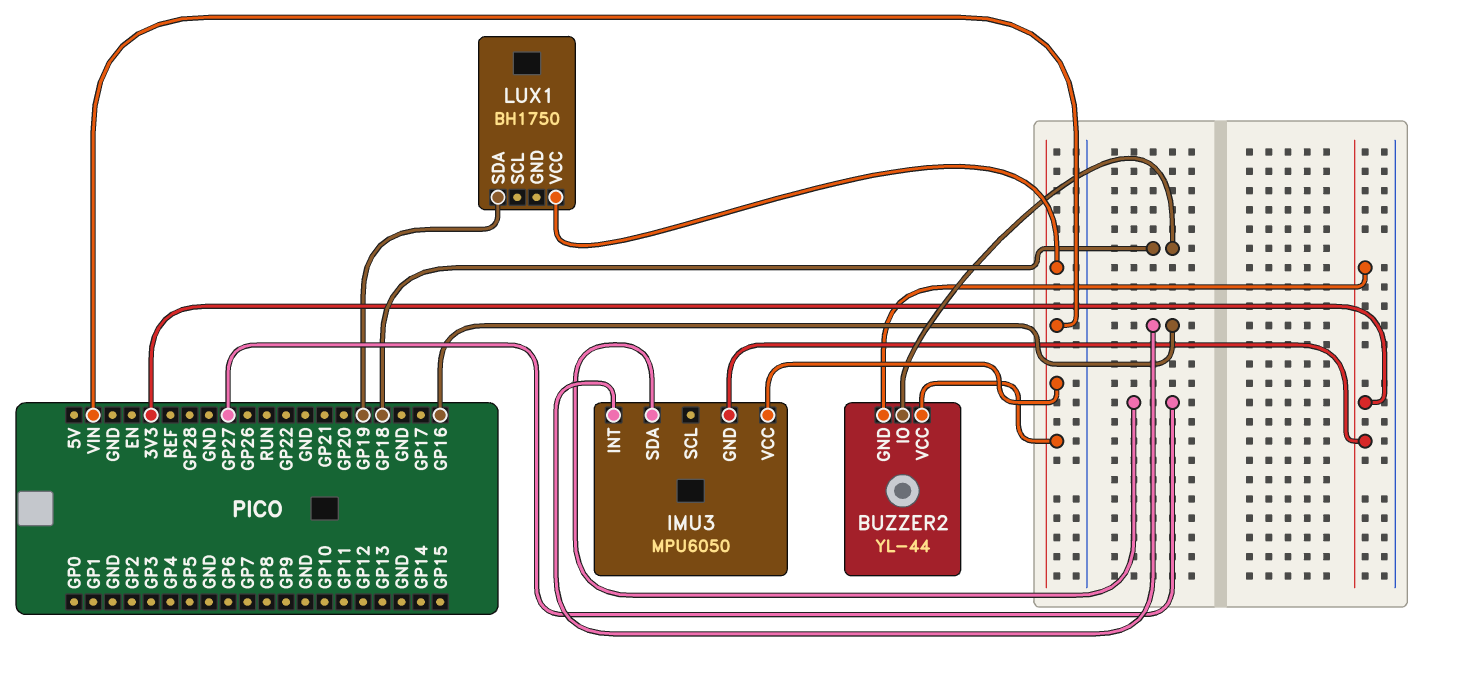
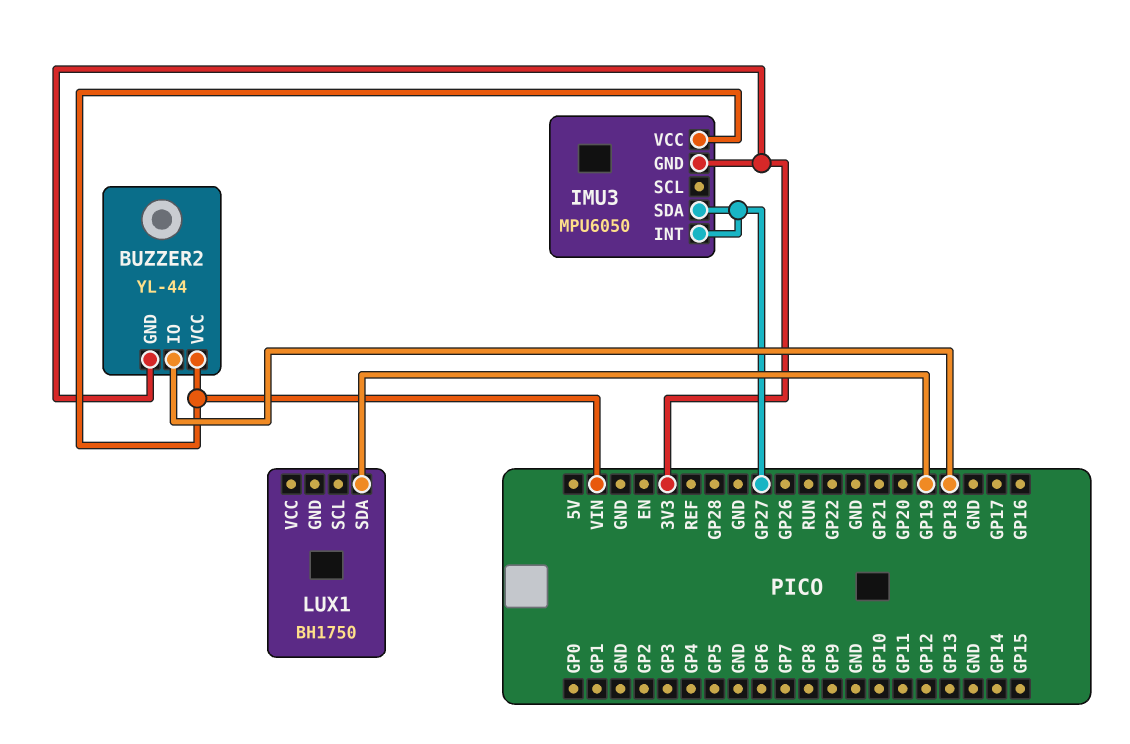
IMU3 pin INT: GP16 -> GP27
LUX1 pin VCC: VIN -> none

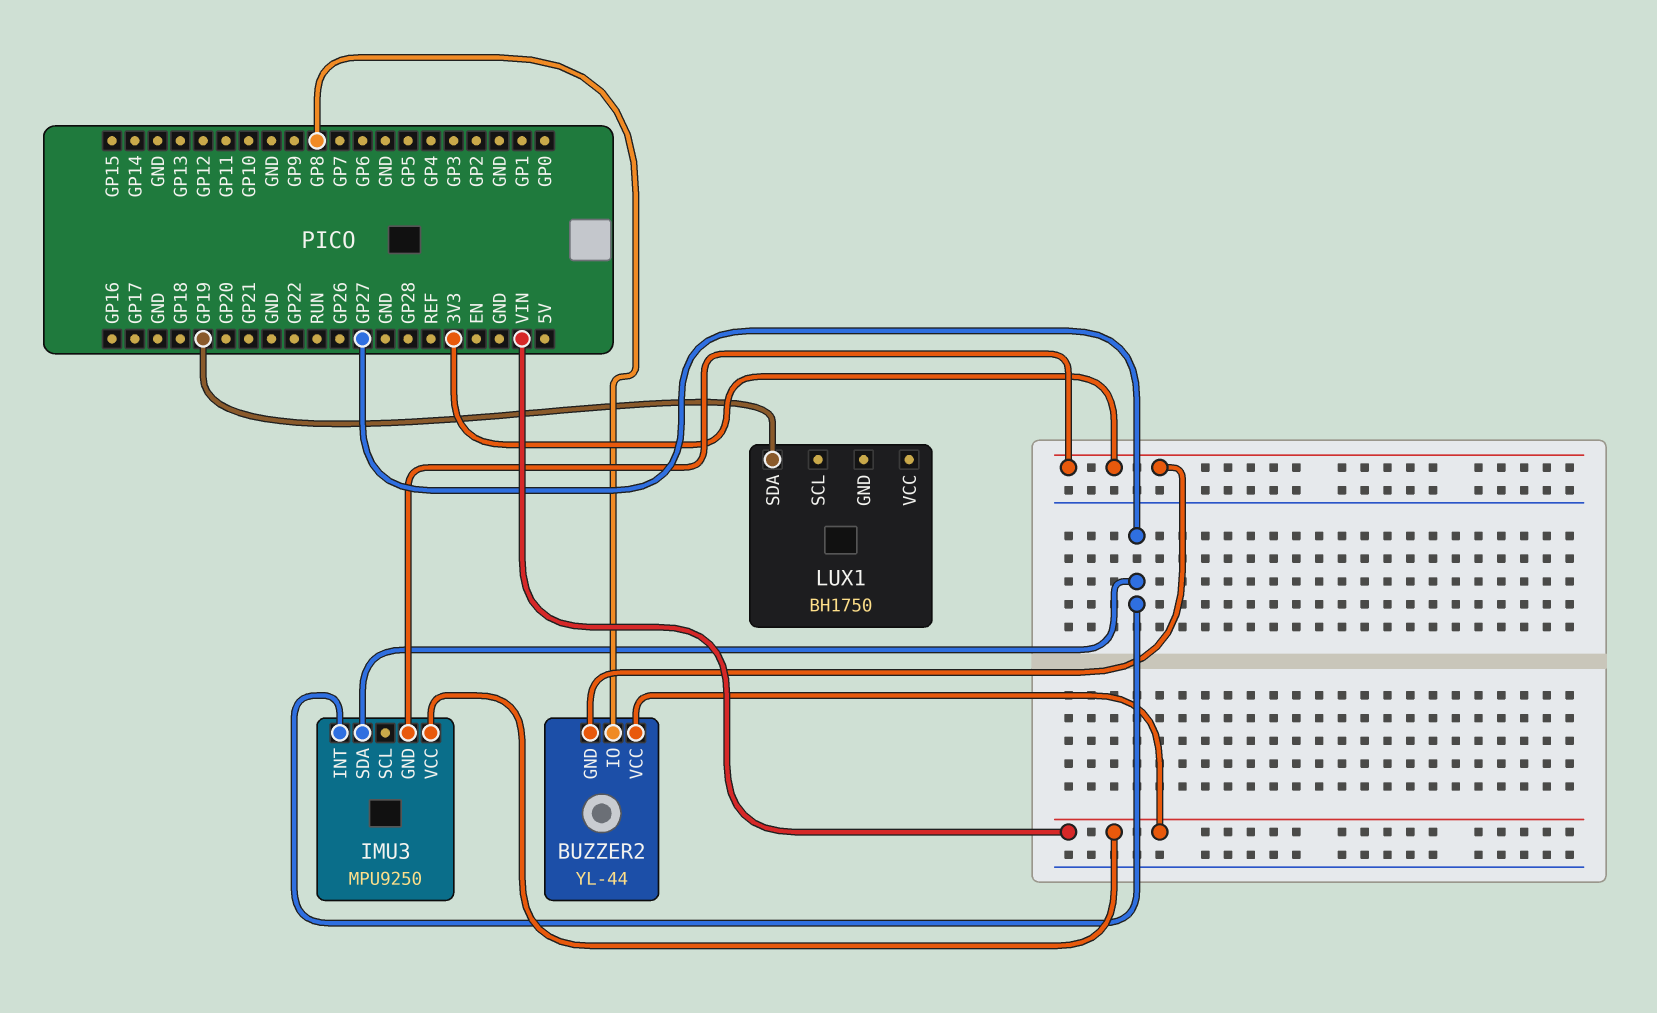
BUZZER2 pin IO: GP18 -> GP8
IMU3: MPU6050 -> MPU9250

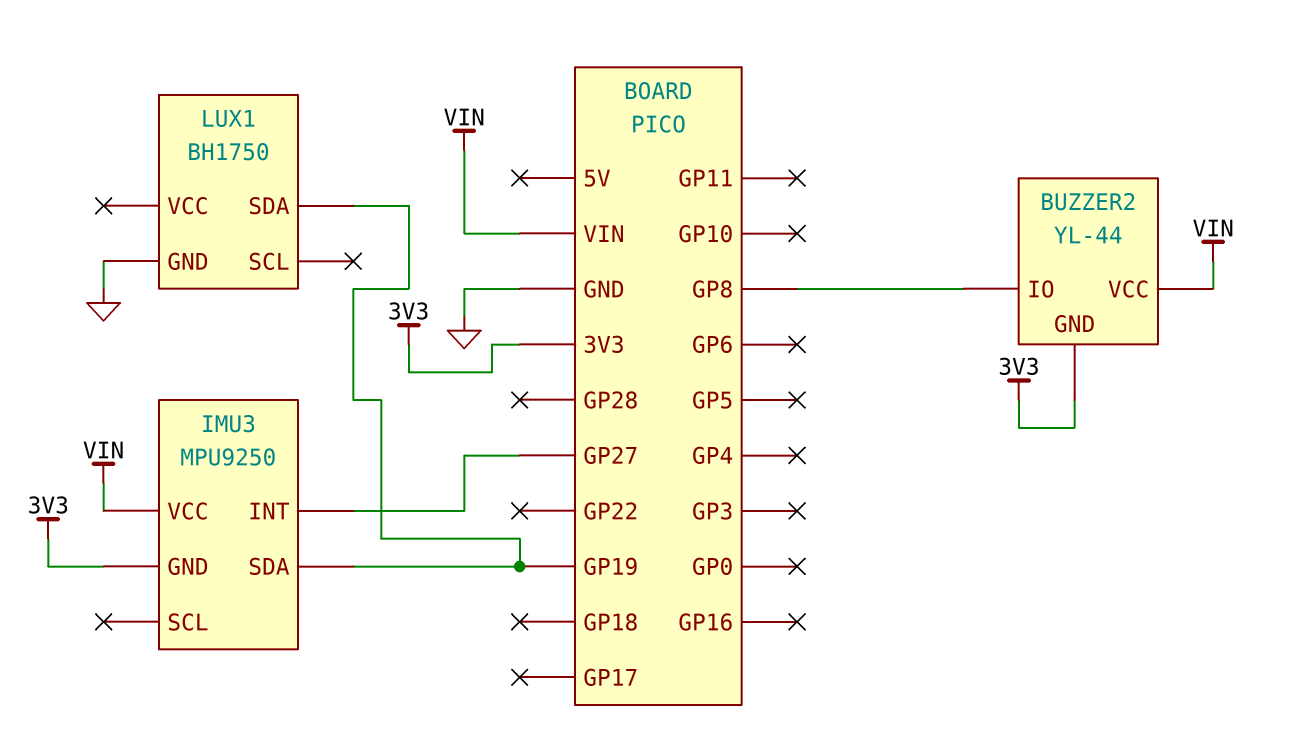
IMU3 pin SDA: GP27 -> GP19
LUX1 pin GND: none -> GND

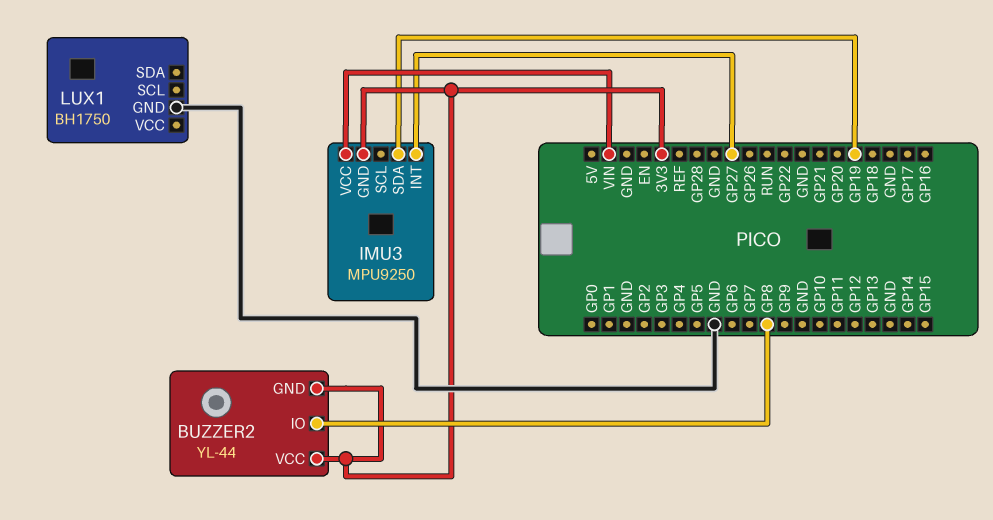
BUZZER2 pin VCC: VIN -> 3V3
LUX1 pin SDA: GP19 -> none

